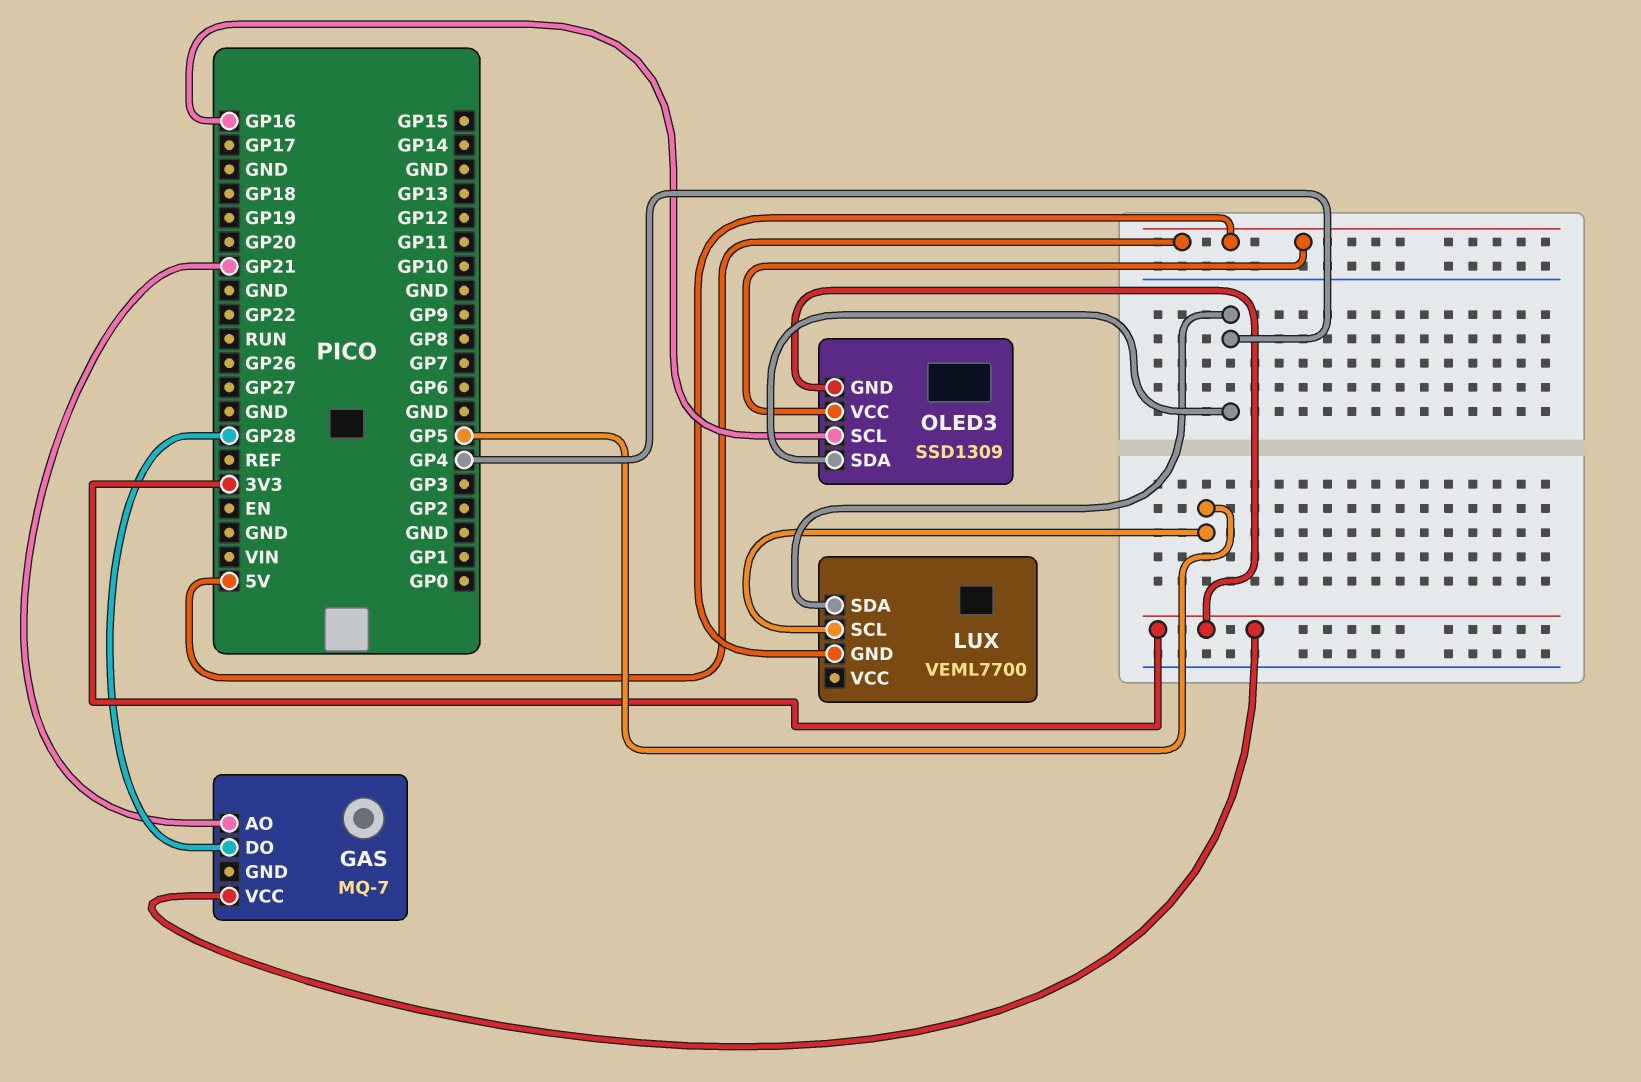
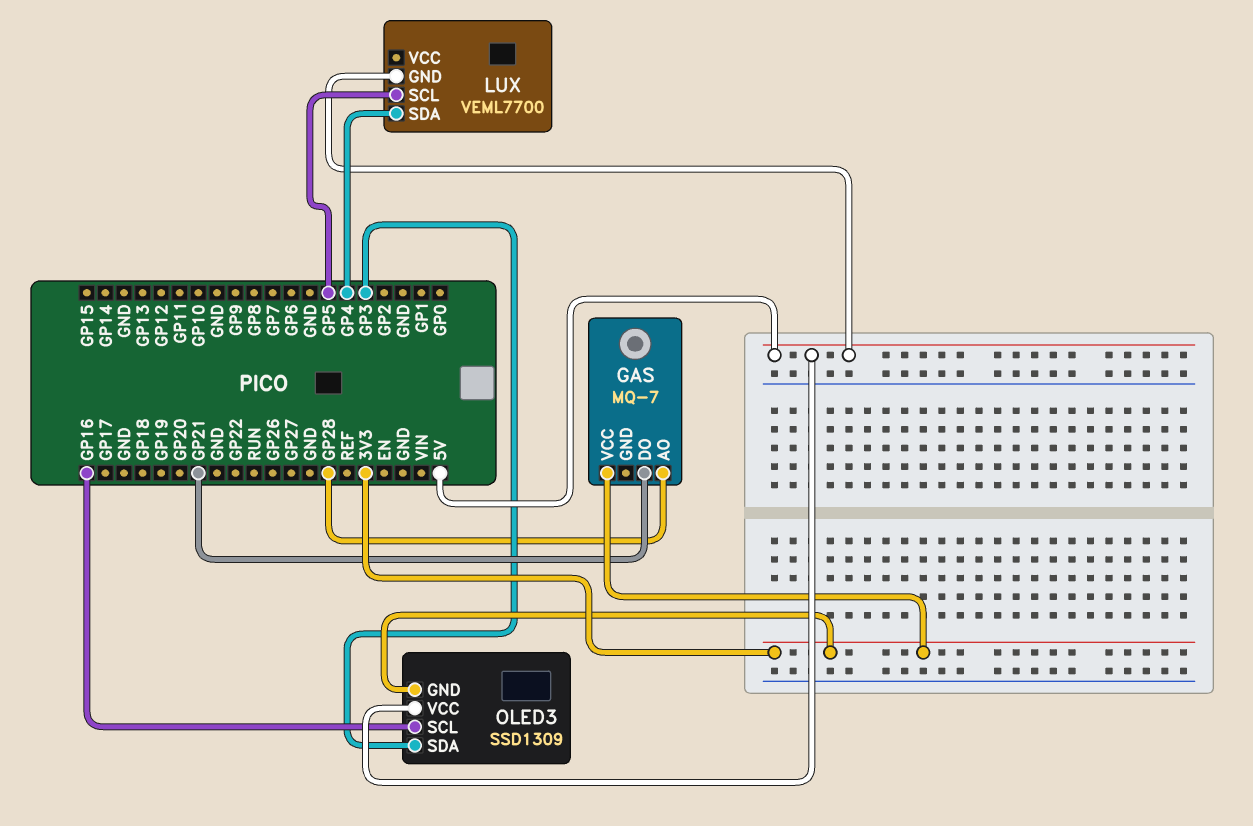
GAS pin AO: GP21 -> GP28
GAS pin DO: GP28 -> GP21
OLED3 pin SDA: GP4 -> GP3

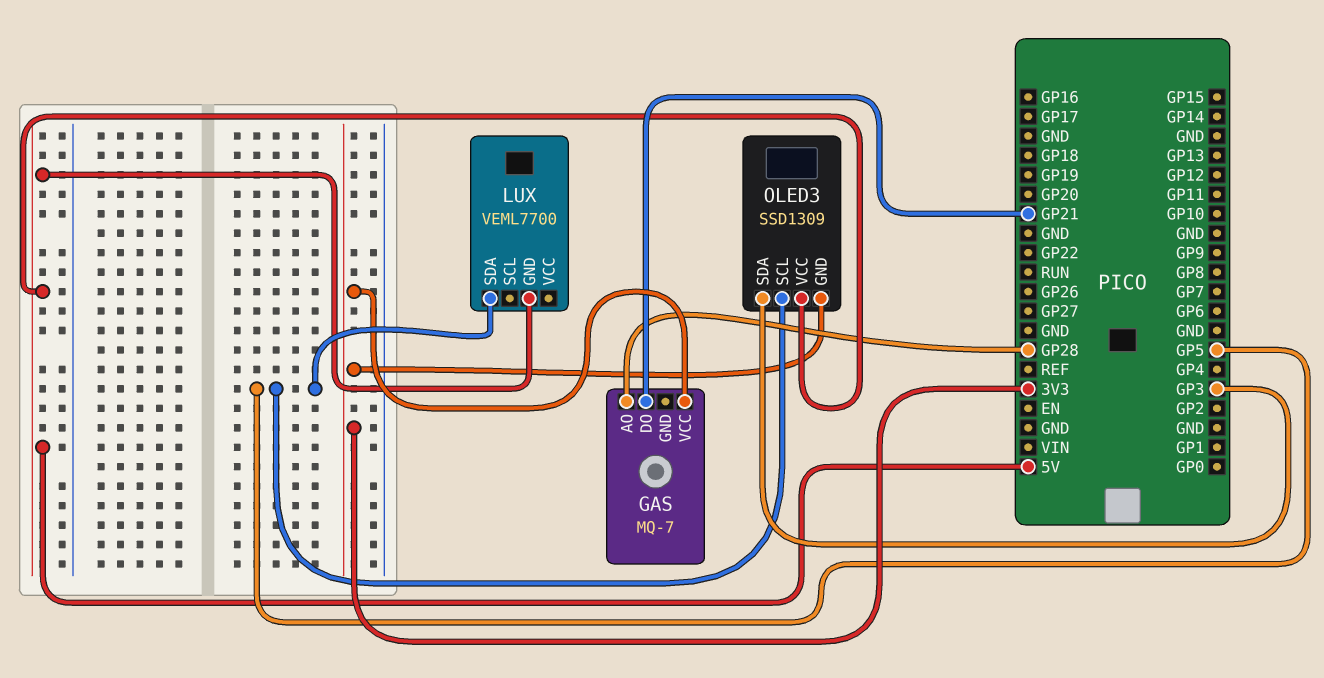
LUX pin SCL: GP5 -> none
LUX pin SDA: GP4 -> GP5
OLED3 pin SCL: GP16 -> GP5

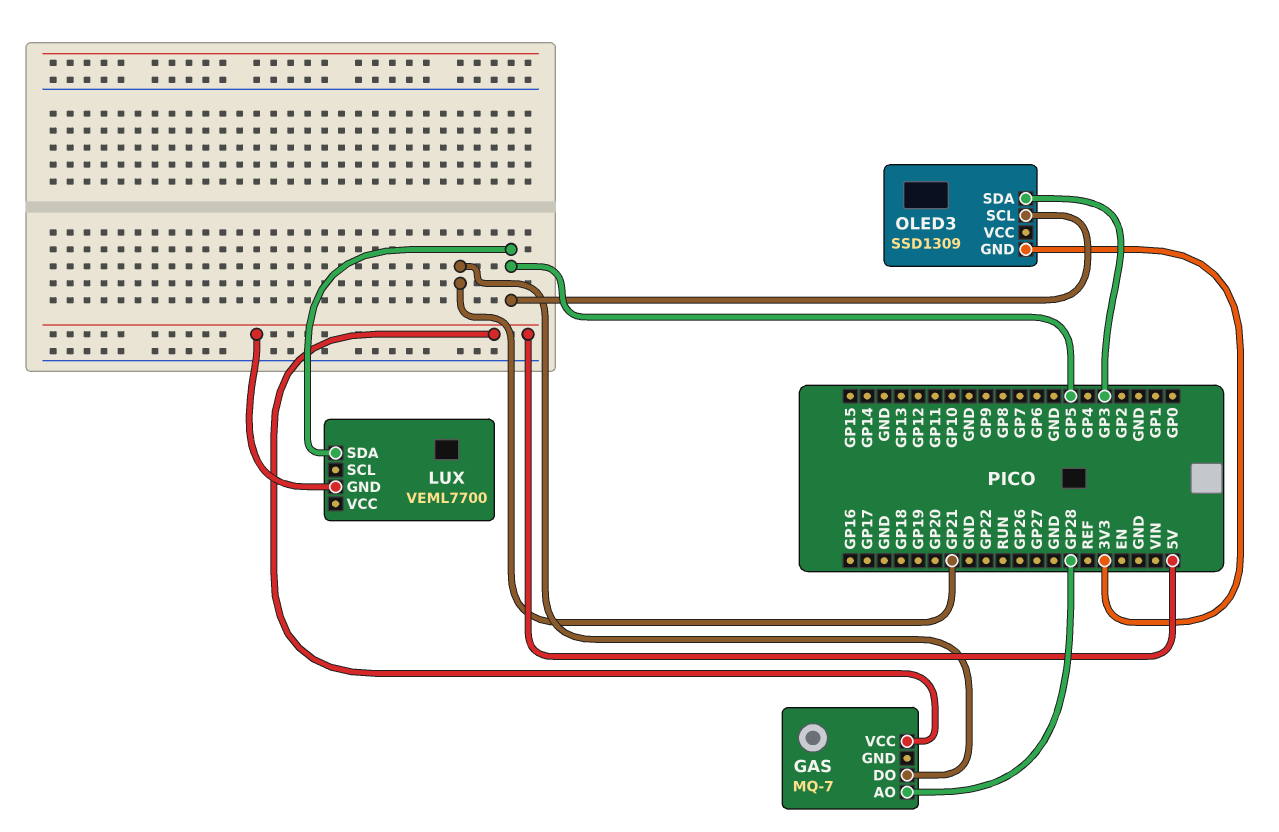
GAS pin VCC: 3V3 -> 5V
OLED3 pin VCC: 5V -> none

